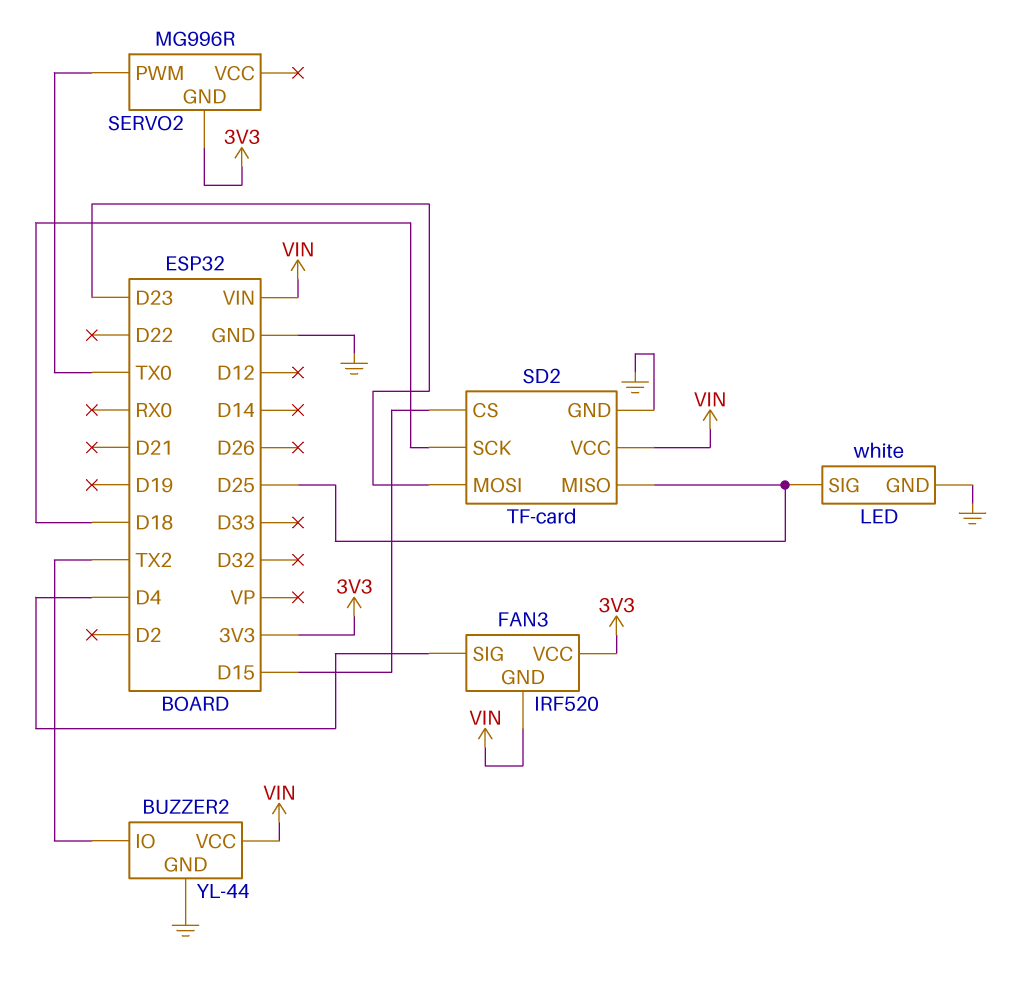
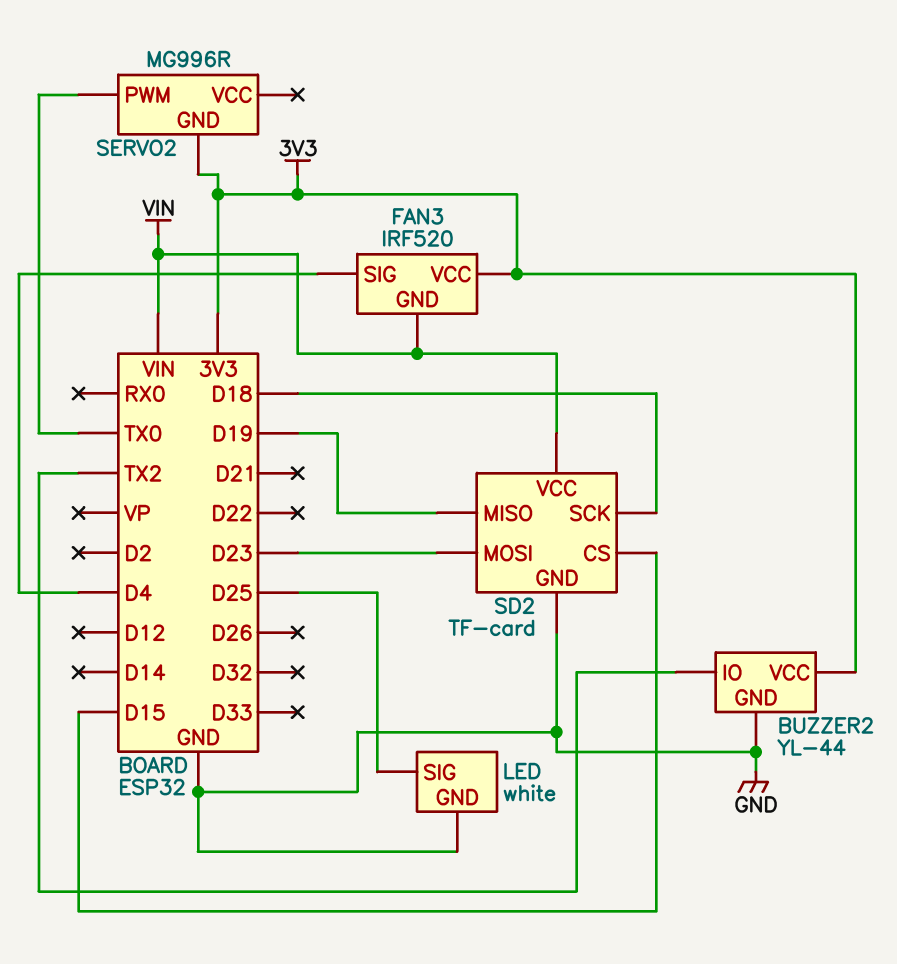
BUZZER2 pin VCC: VIN -> 3V3
SD2 pin MISO: D25 -> D19

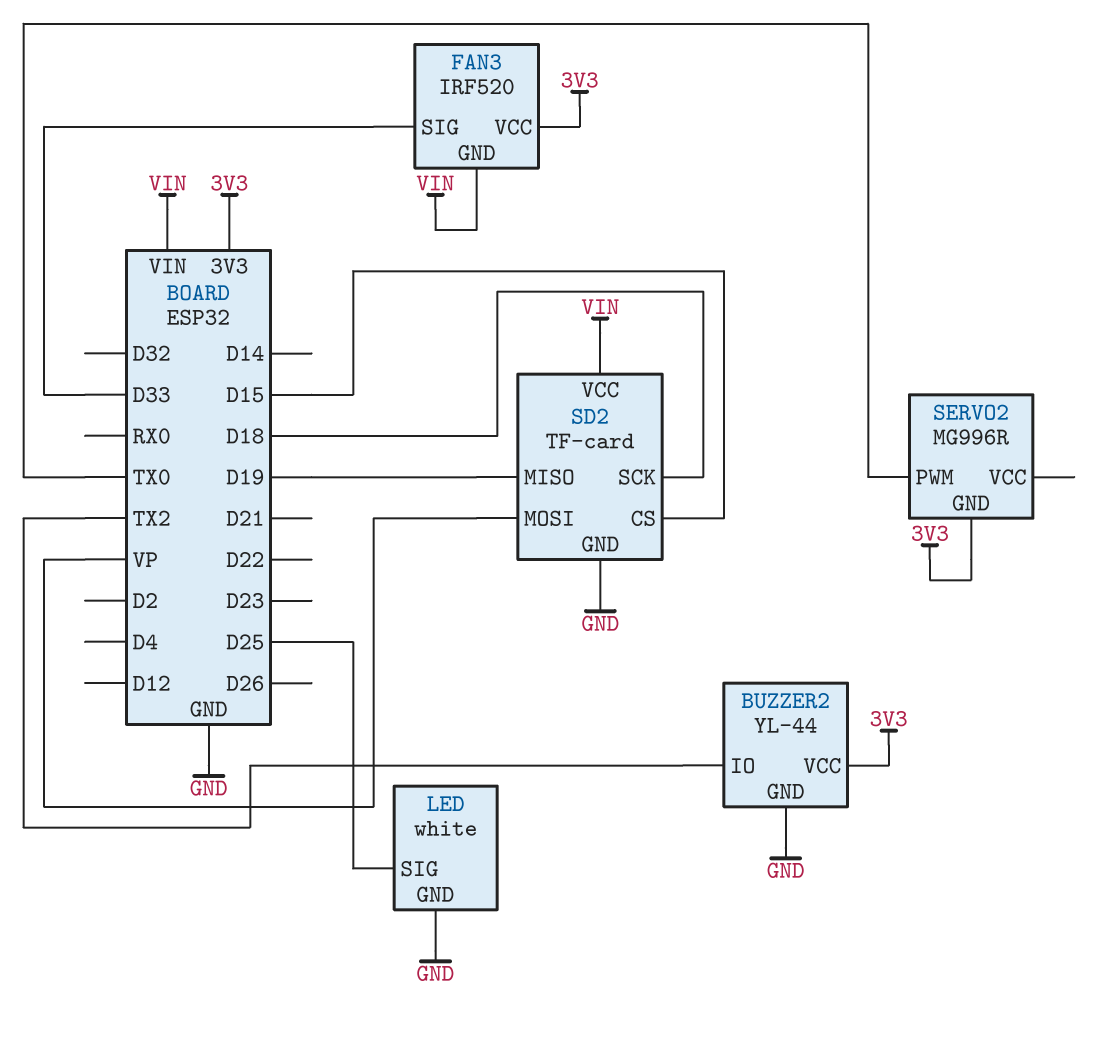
FAN3 pin SIG: D4 -> D33
SD2 pin MOSI: D23 -> VP

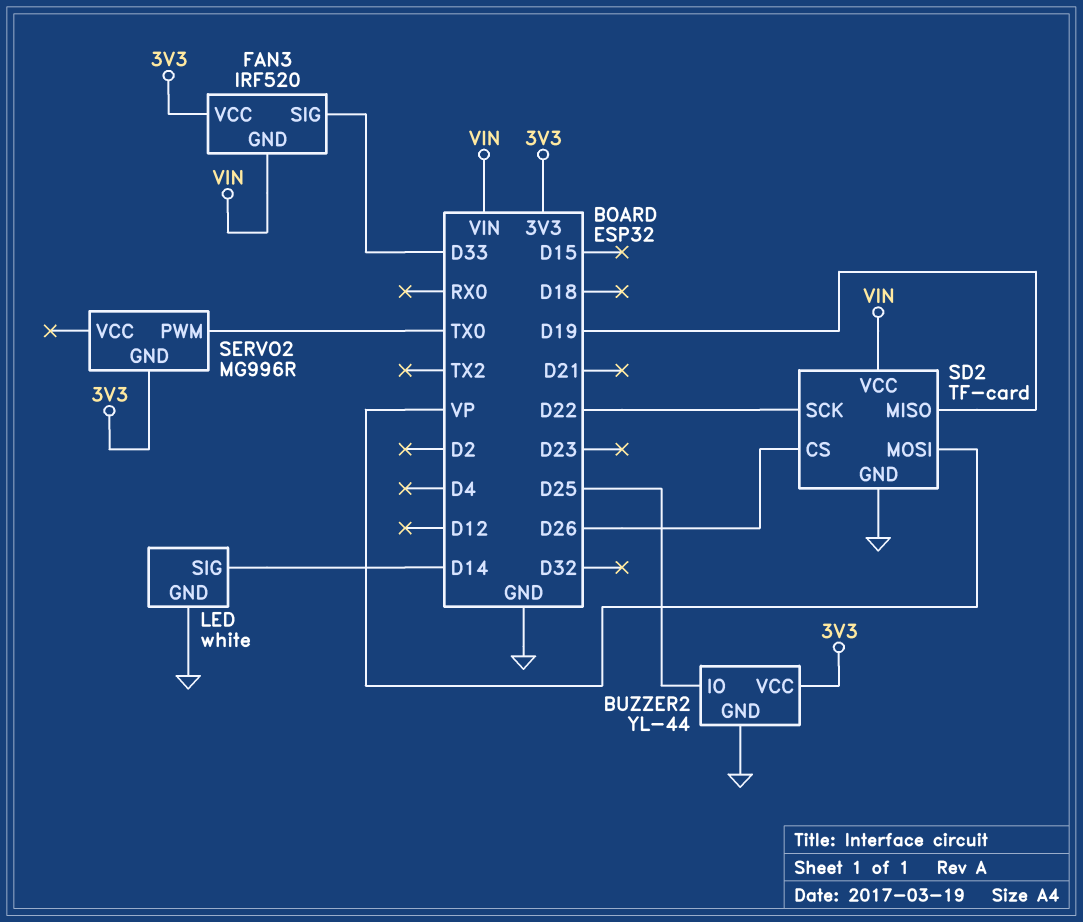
BUZZER2 pin IO: TX2 -> D25
LED pin SIG: D25 -> D14
SD2 pin CS: D15 -> D26
SD2 pin SCK: D18 -> D22

